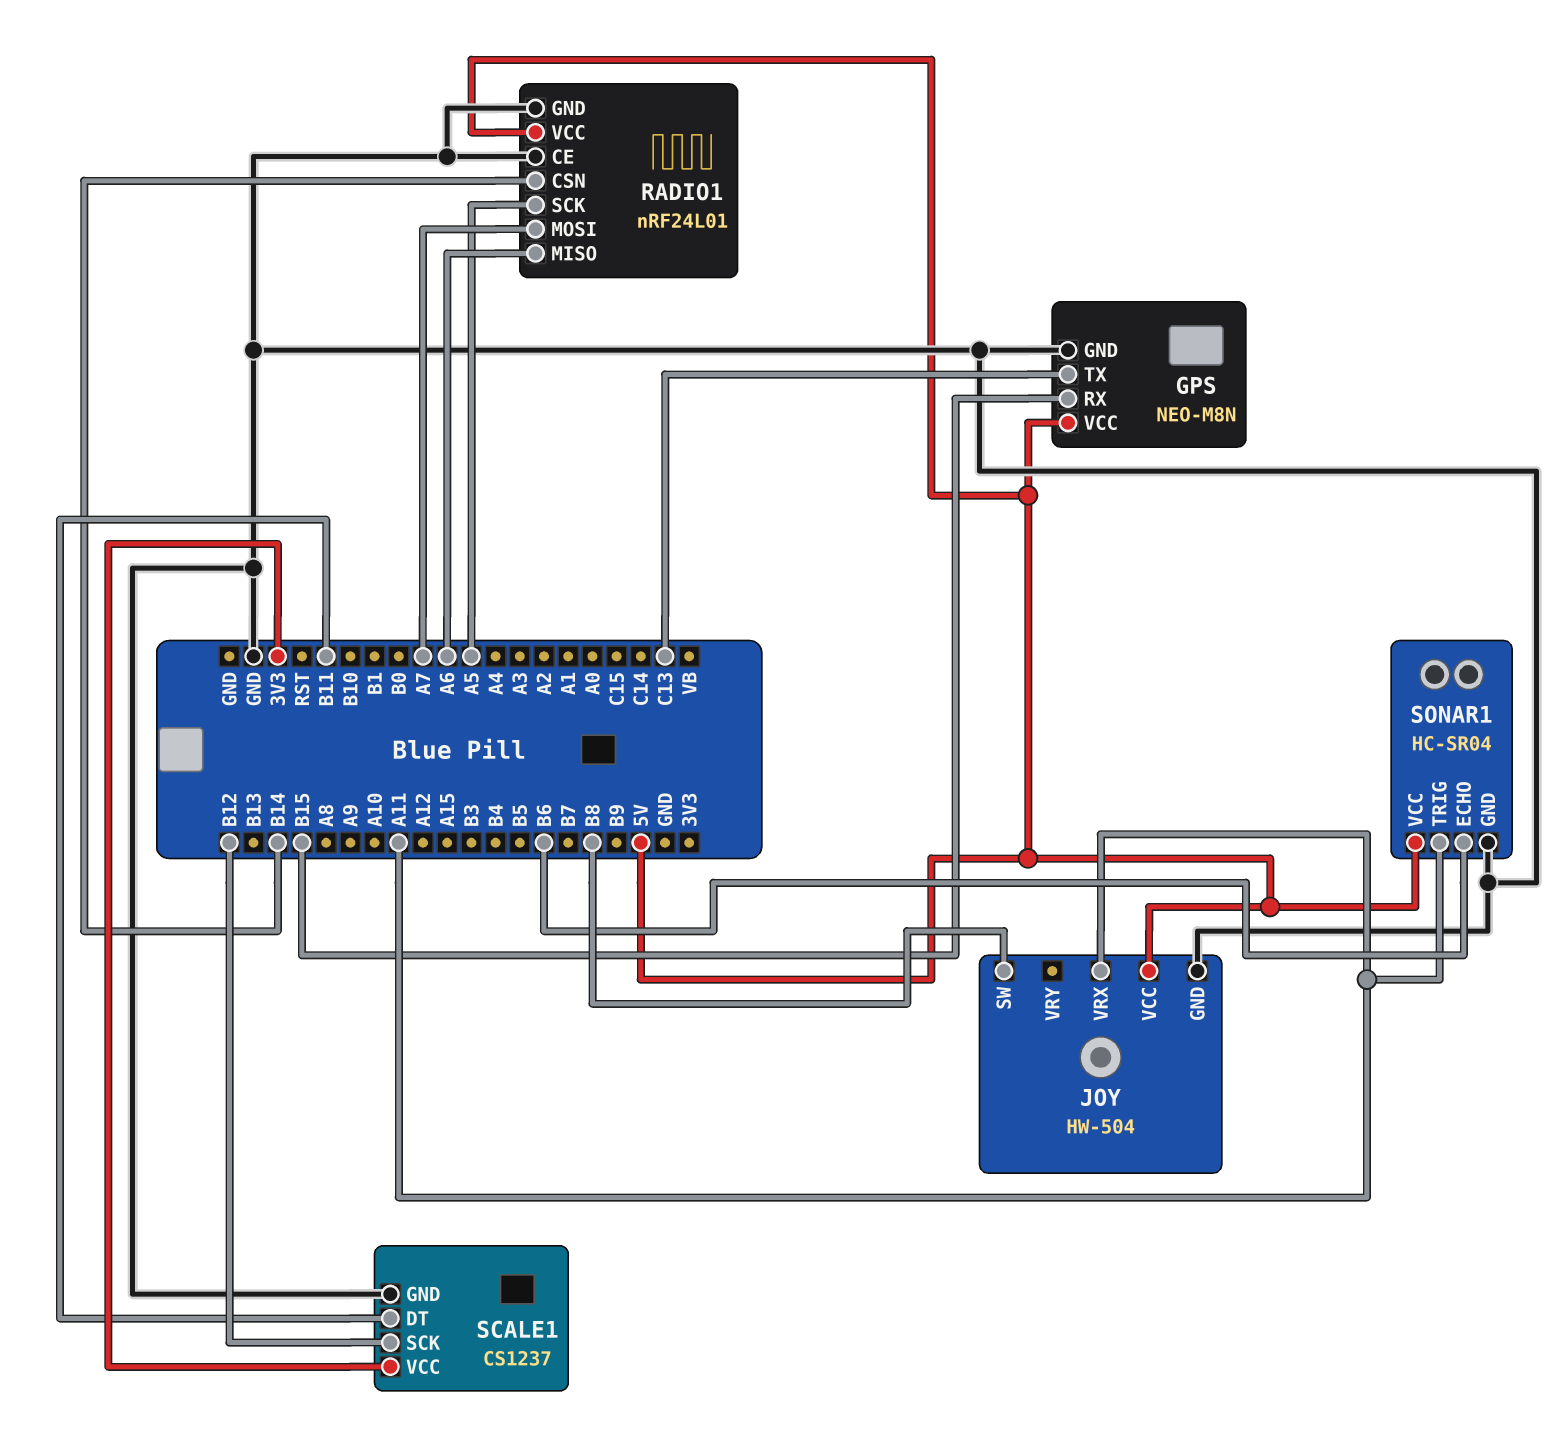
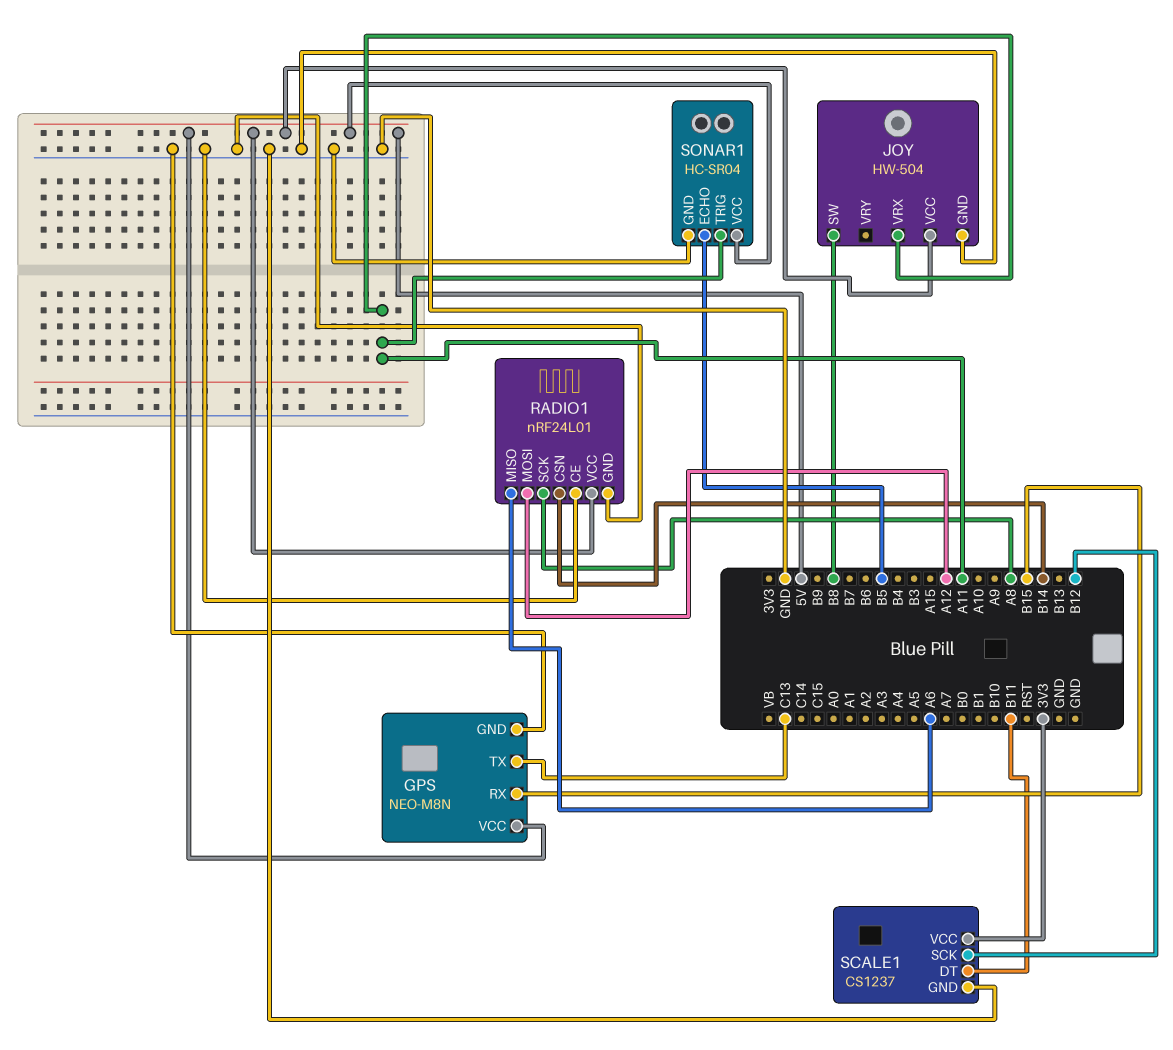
RADIO1 pin MOSI: A7 -> A12
RADIO1 pin SCK: A5 -> A8
SONAR1 pin ECHO: B6 -> B5

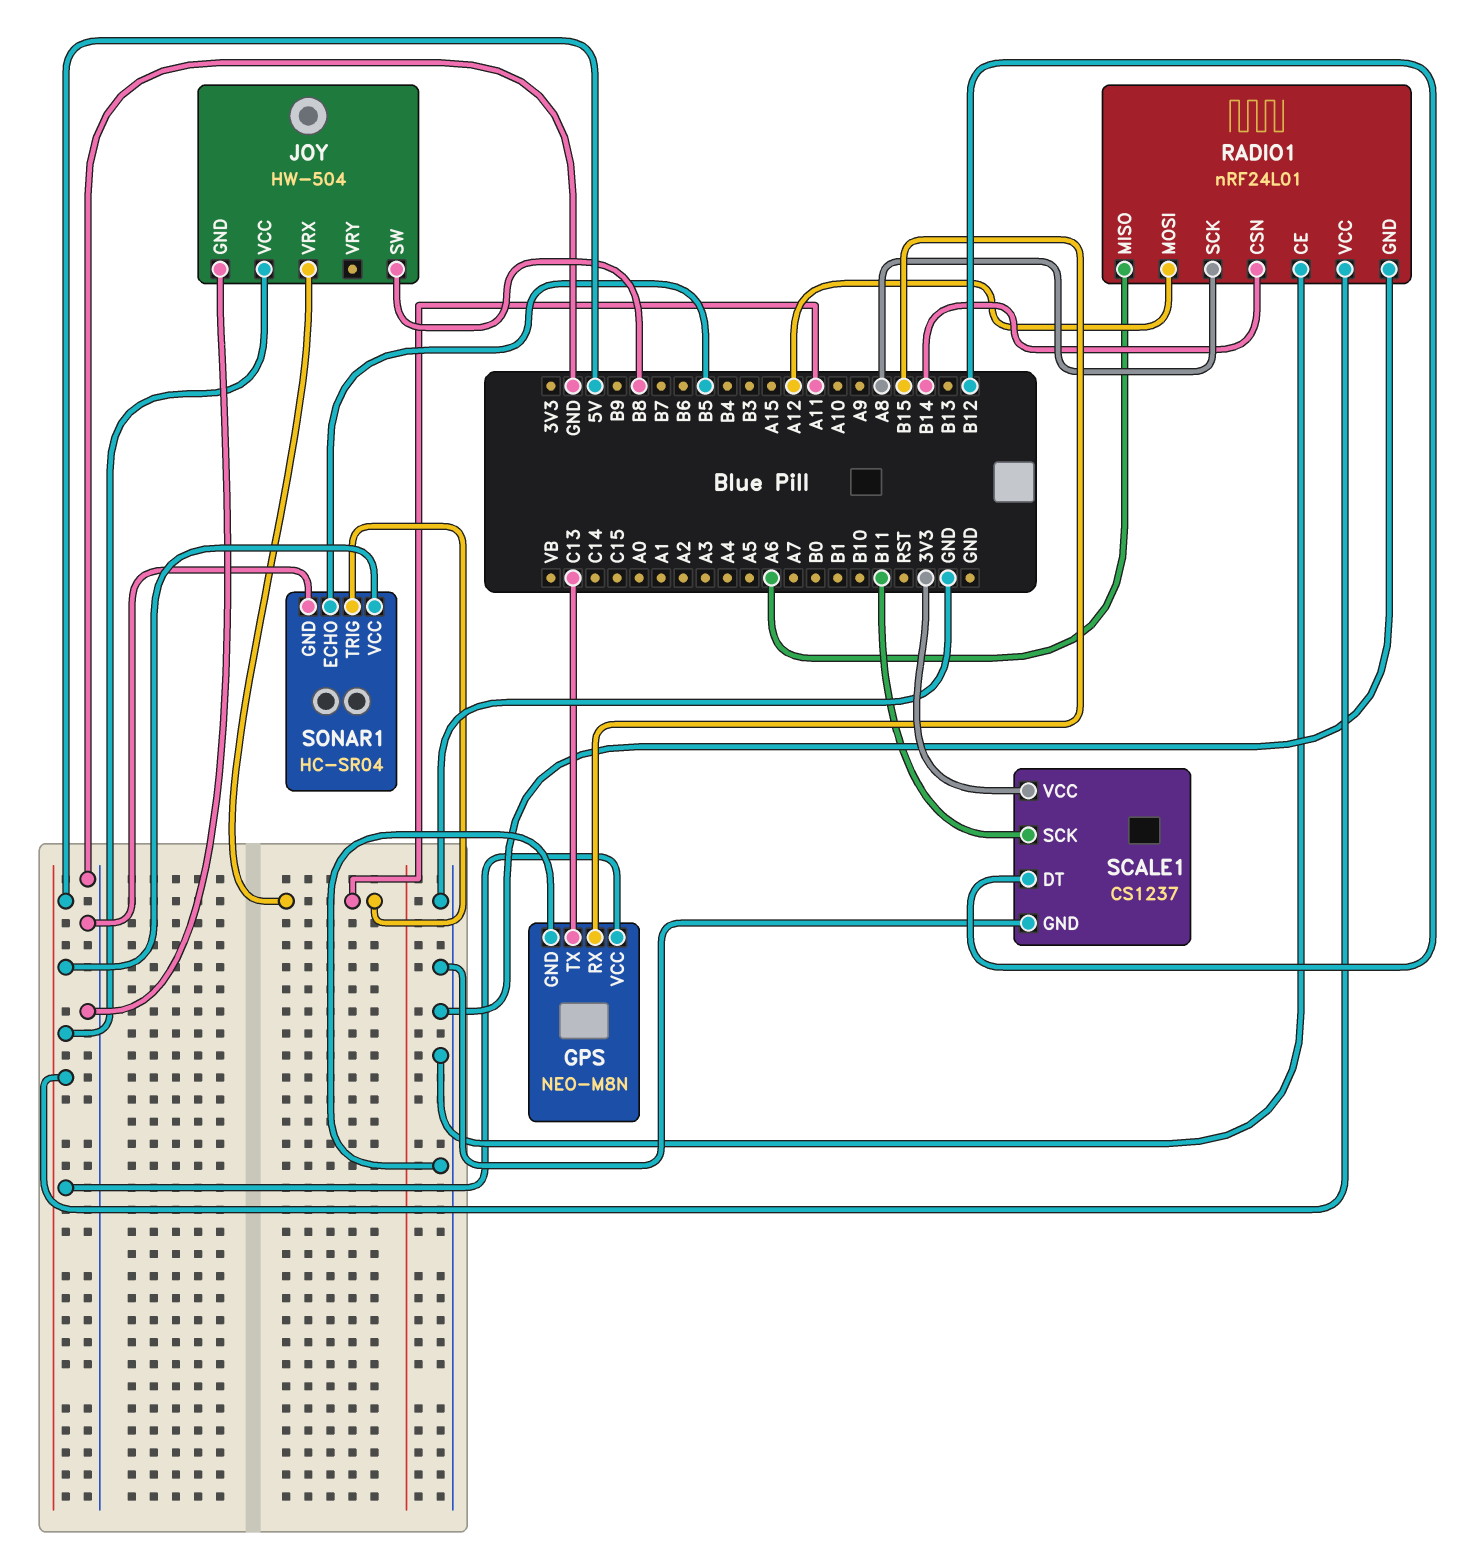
SCALE1 pin DT: B11 -> B12
SCALE1 pin SCK: B12 -> B11

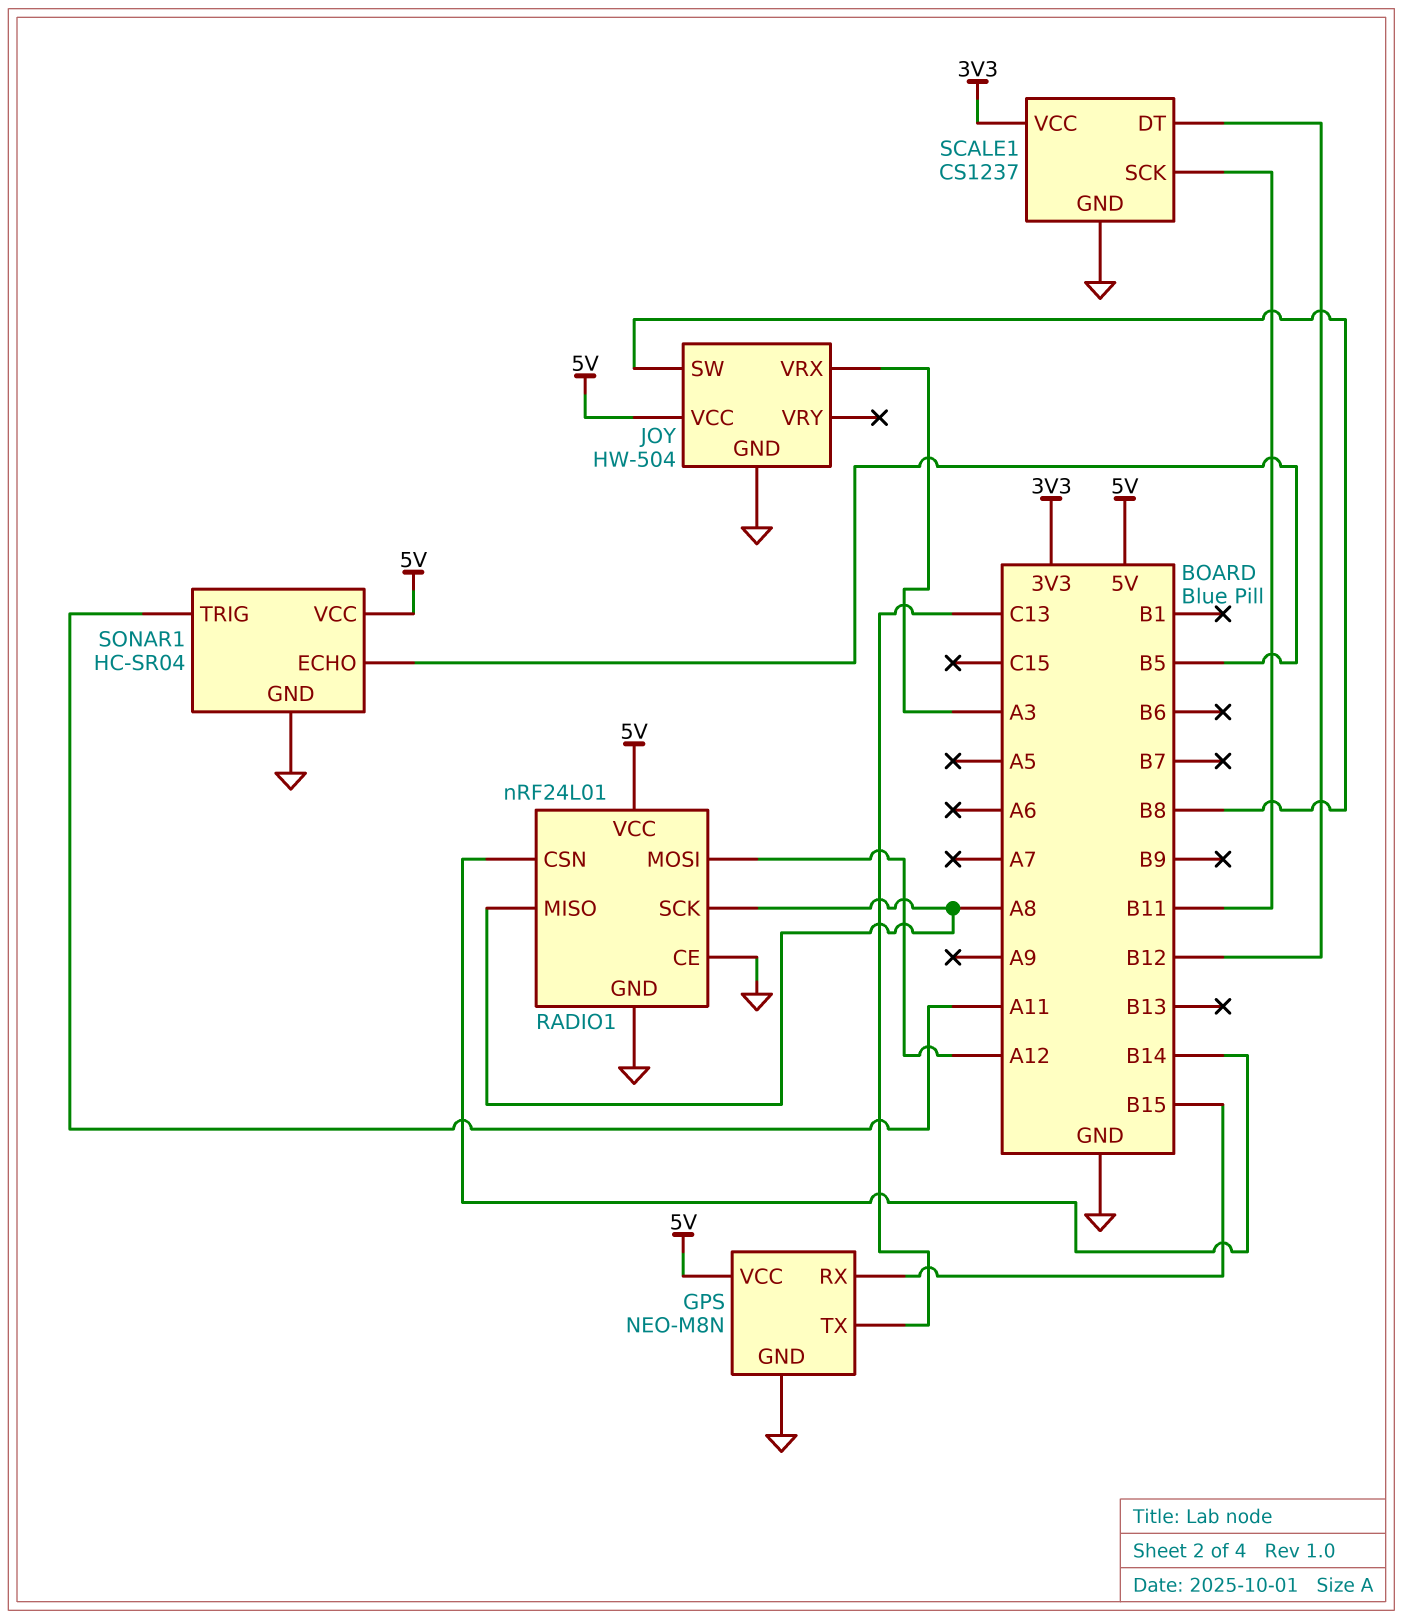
JOY pin VRX: A11 -> A3
RADIO1 pin MISO: A6 -> A8

